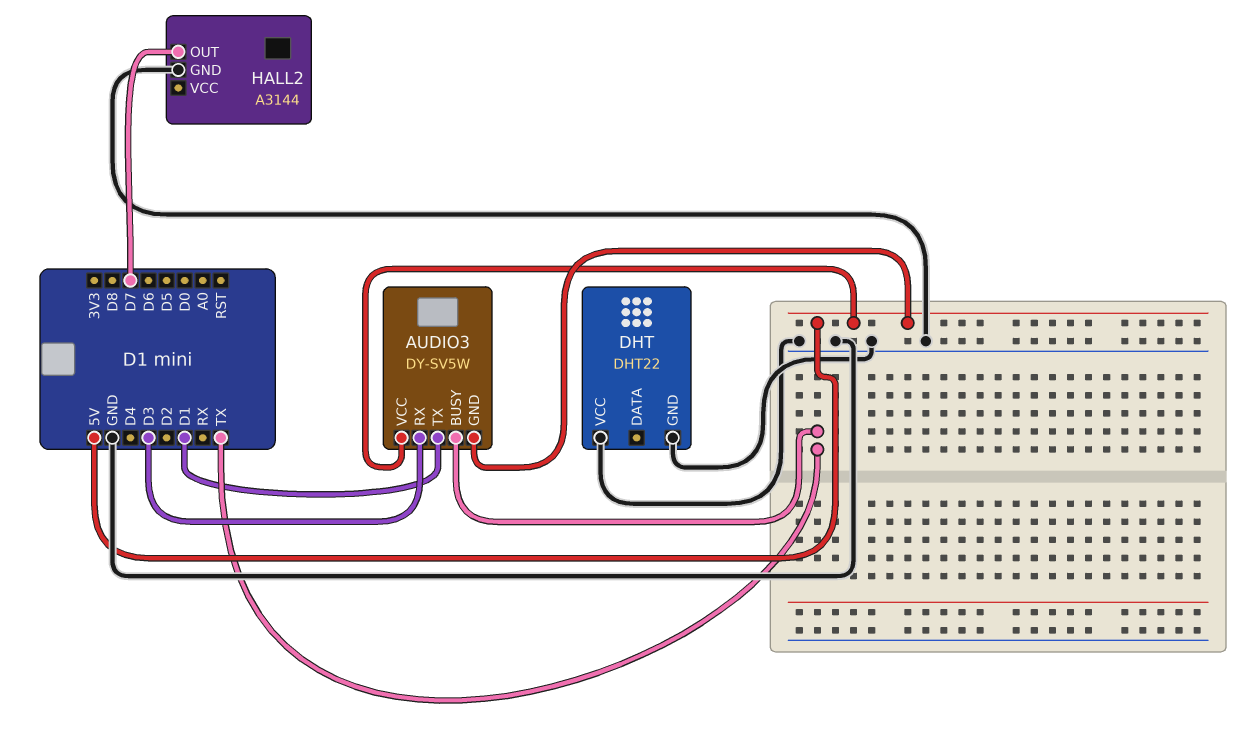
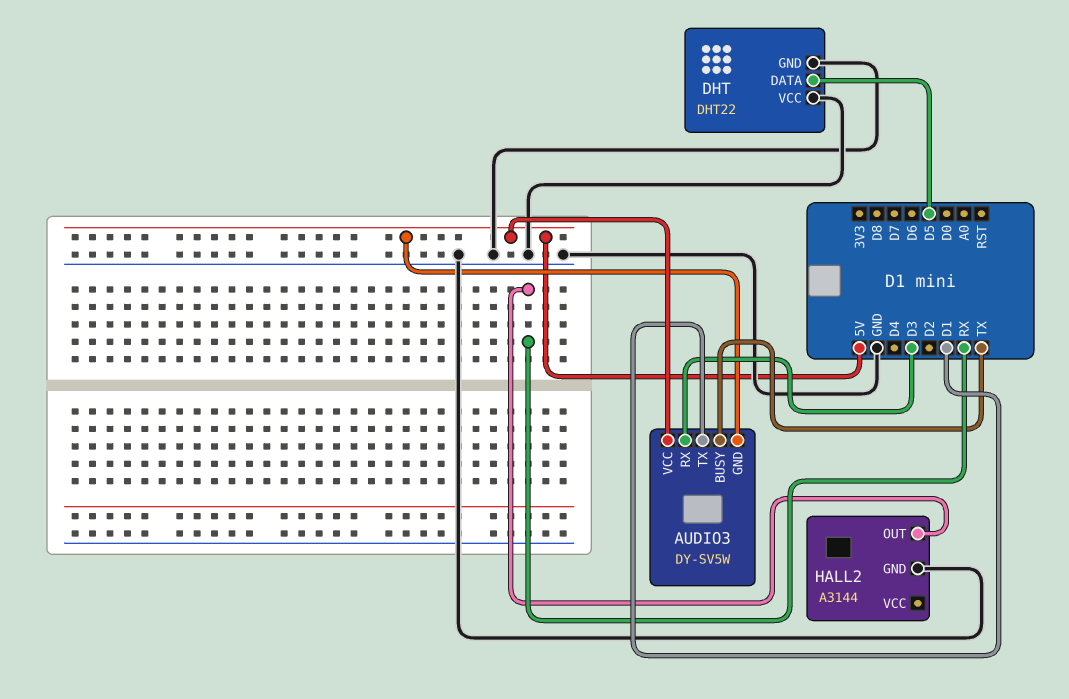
DHT pin DATA: none -> D5
HALL2 pin OUT: D7 -> RX

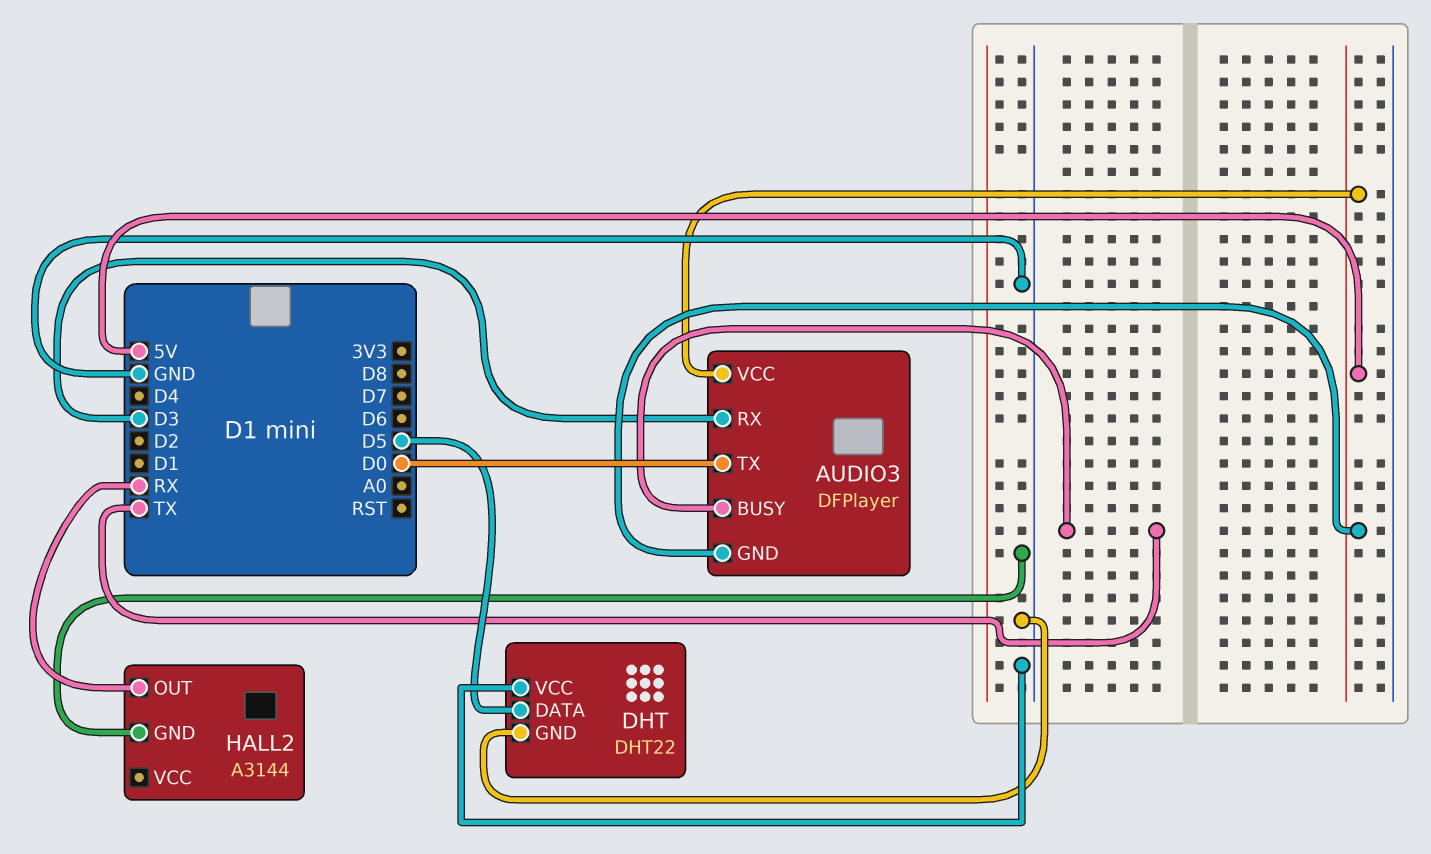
AUDIO3: DY-SV5W -> DFPlayer
AUDIO3 pin TX: D1 -> D0

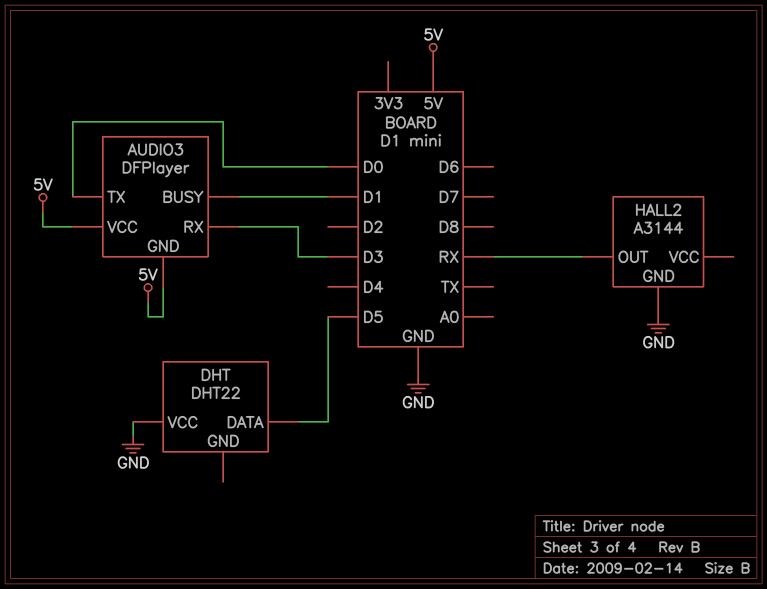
AUDIO3 pin BUSY: TX -> D1
DHT pin GND: GND -> none

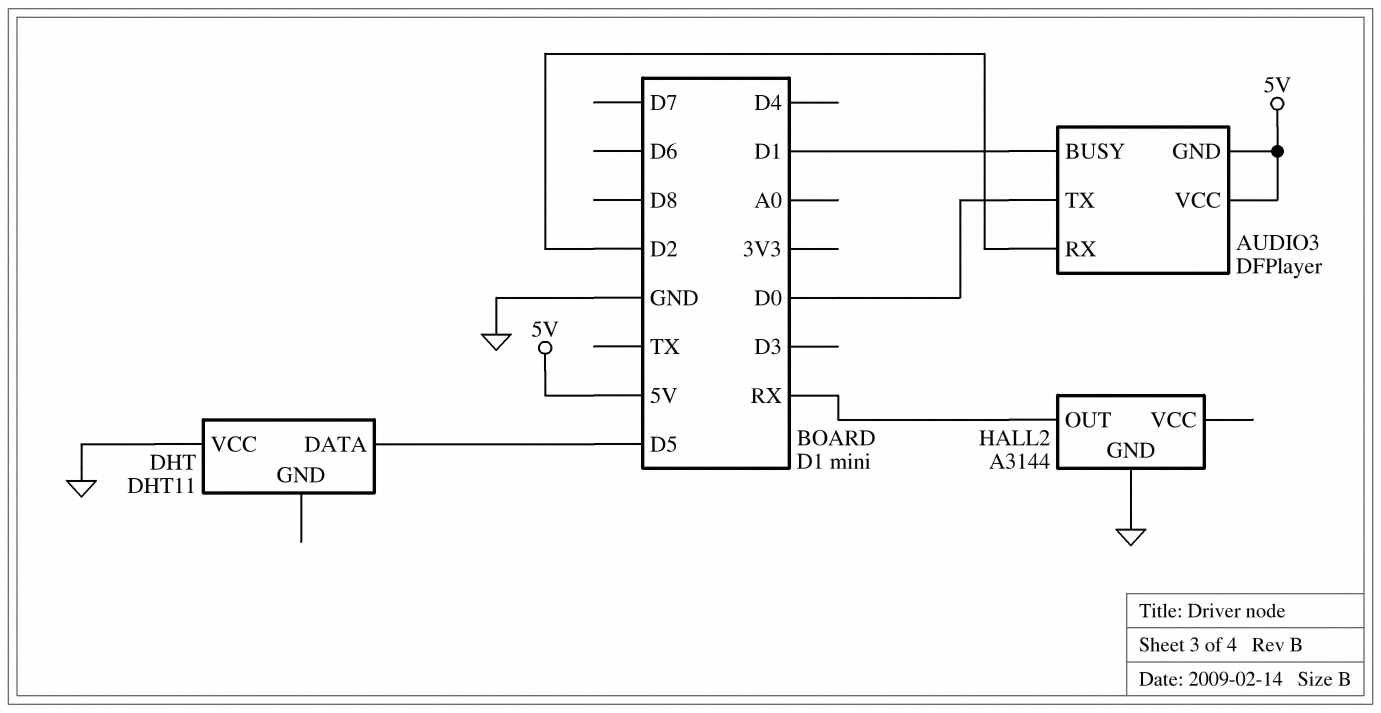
AUDIO3 pin RX: D3 -> D2
DHT: DHT22 -> DHT11

